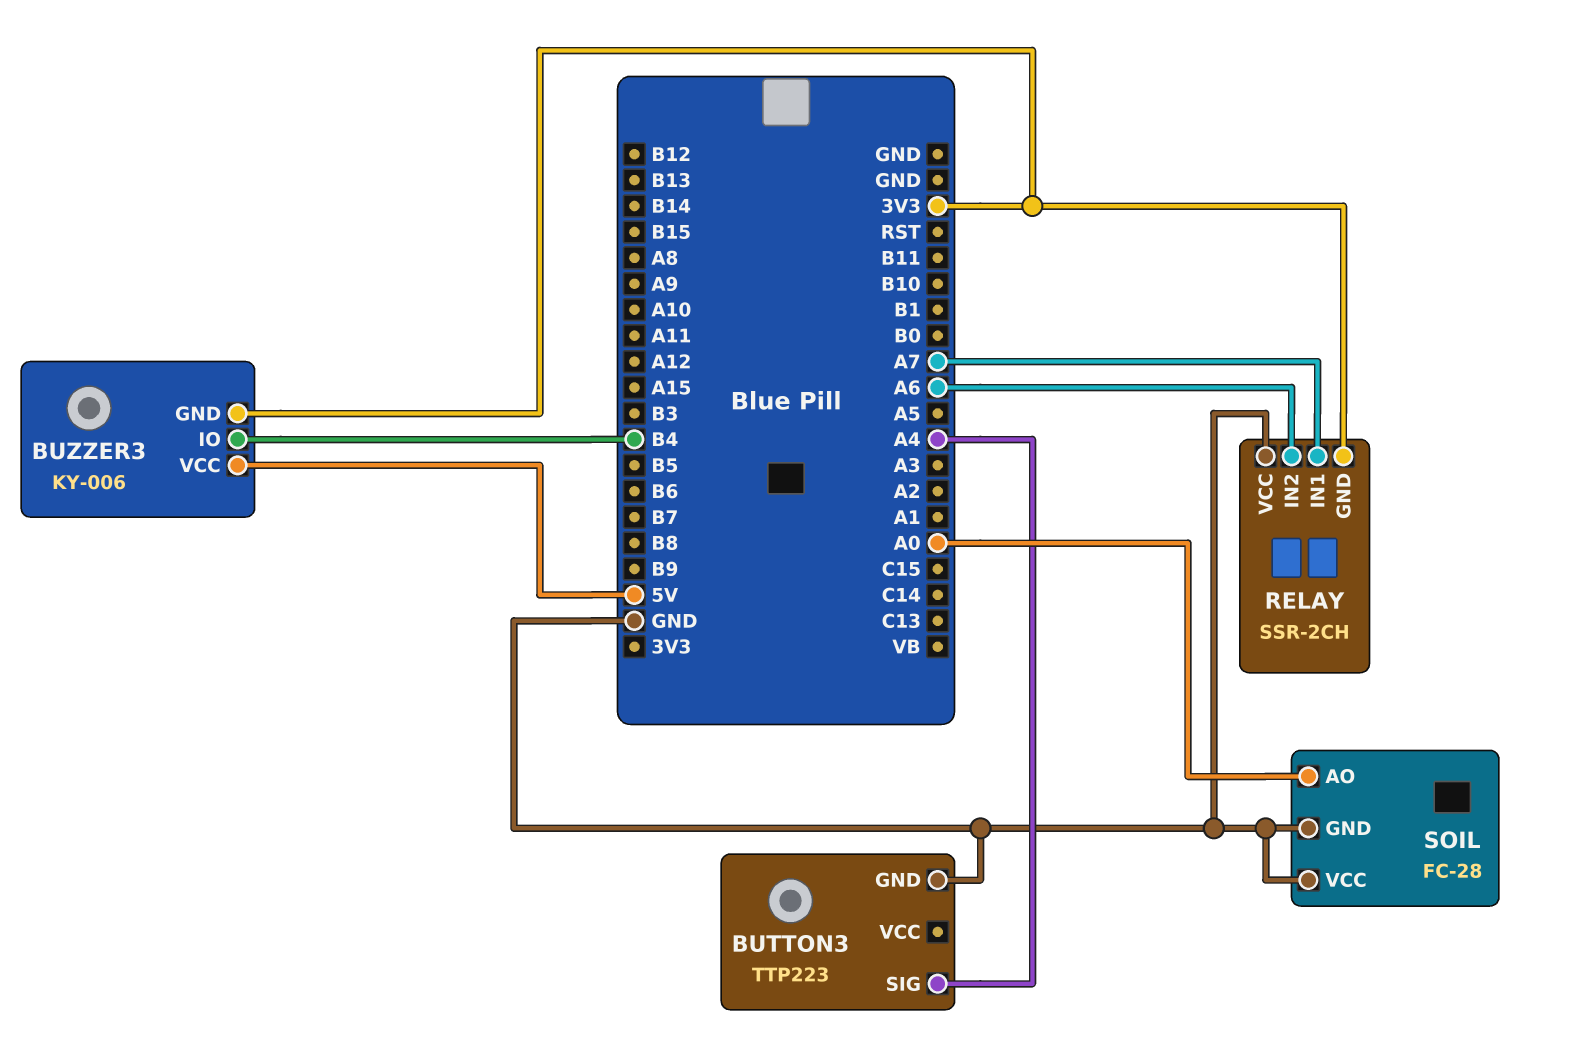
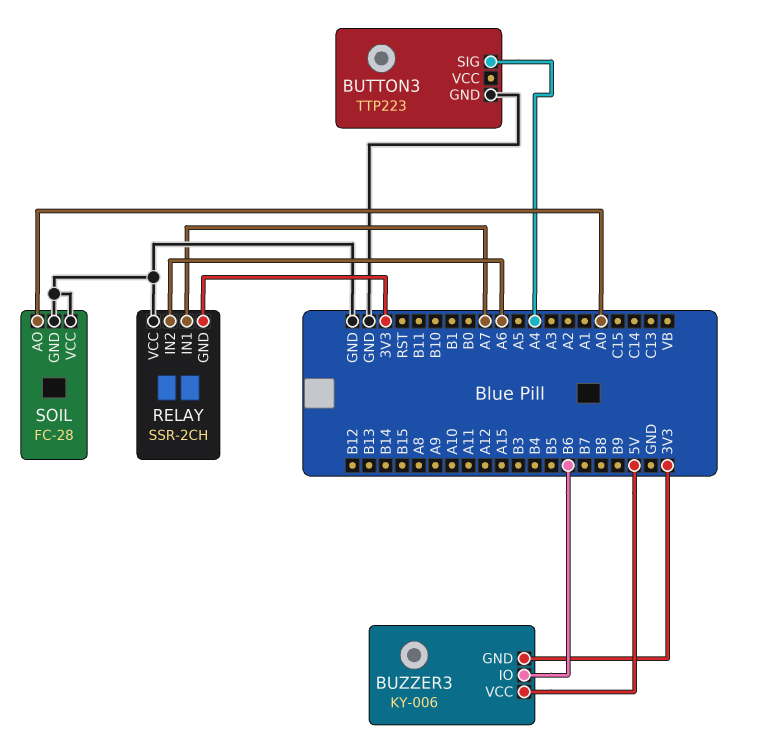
BUZZER3 pin IO: B4 -> B6

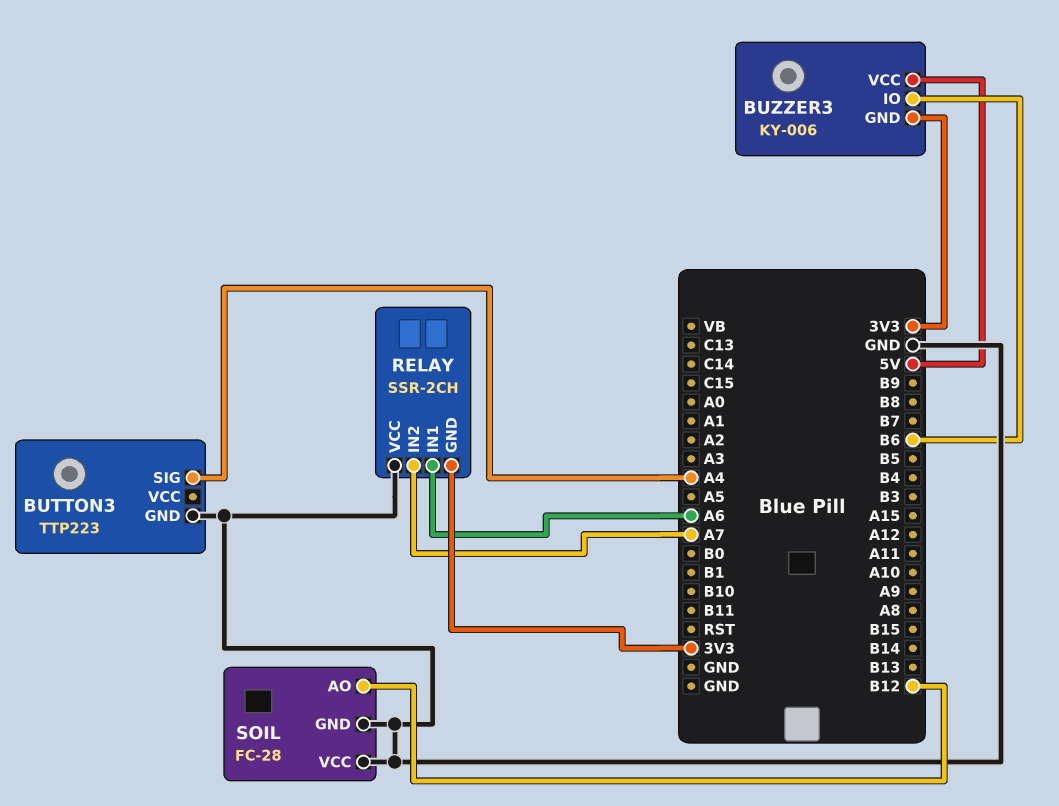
RELAY pin IN1: A7 -> A6
RELAY pin IN2: A6 -> A7
SOIL pin AO: A0 -> B12

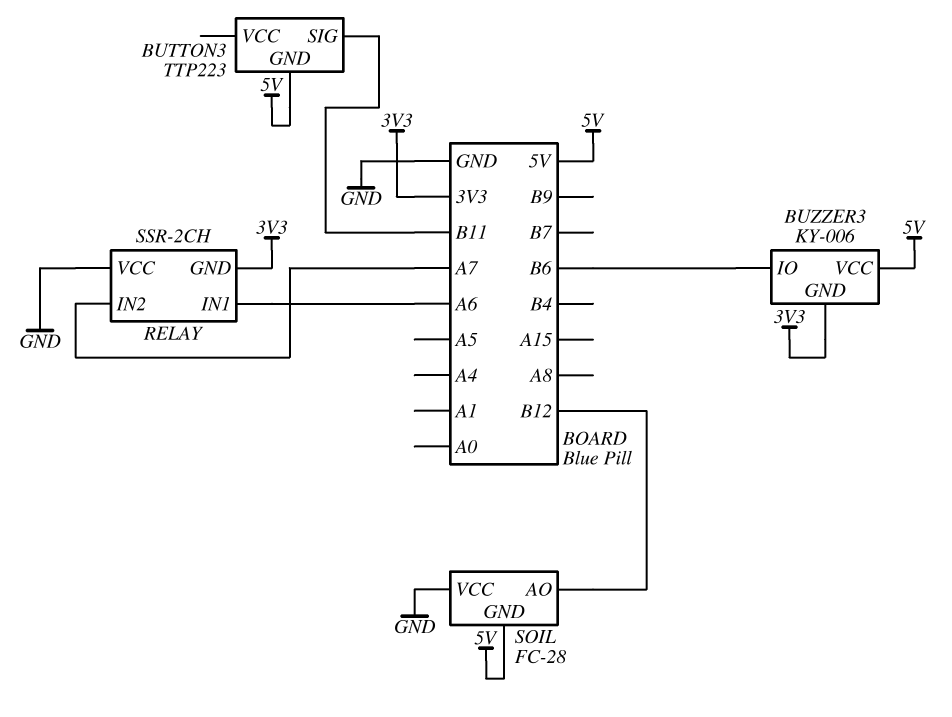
BUTTON3 pin GND: GND -> 5V
BUTTON3 pin SIG: A4 -> B11
SOIL pin GND: GND -> 5V

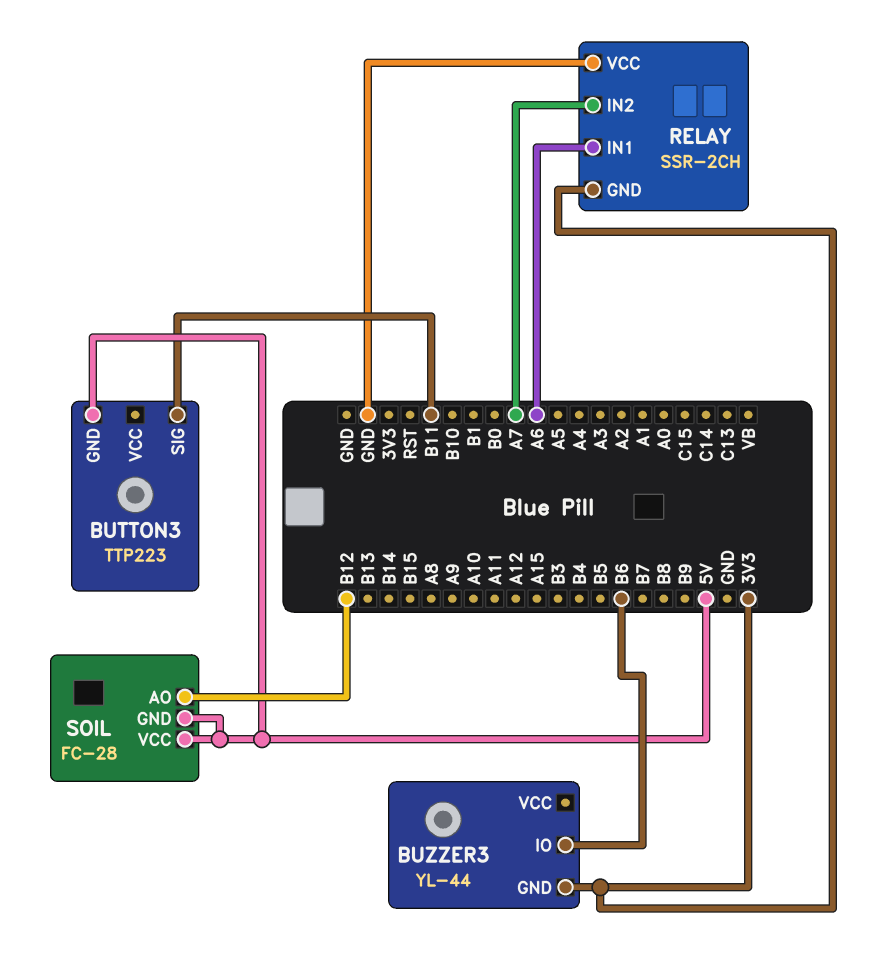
BUZZER3: KY-006 -> YL-44
BUZZER3 pin VCC: 5V -> none
SOIL pin VCC: GND -> 5V

